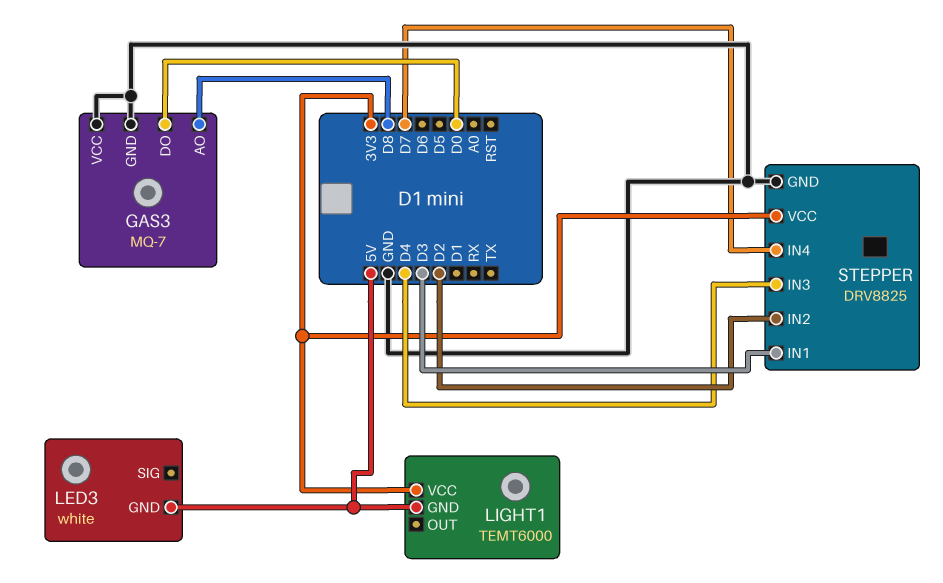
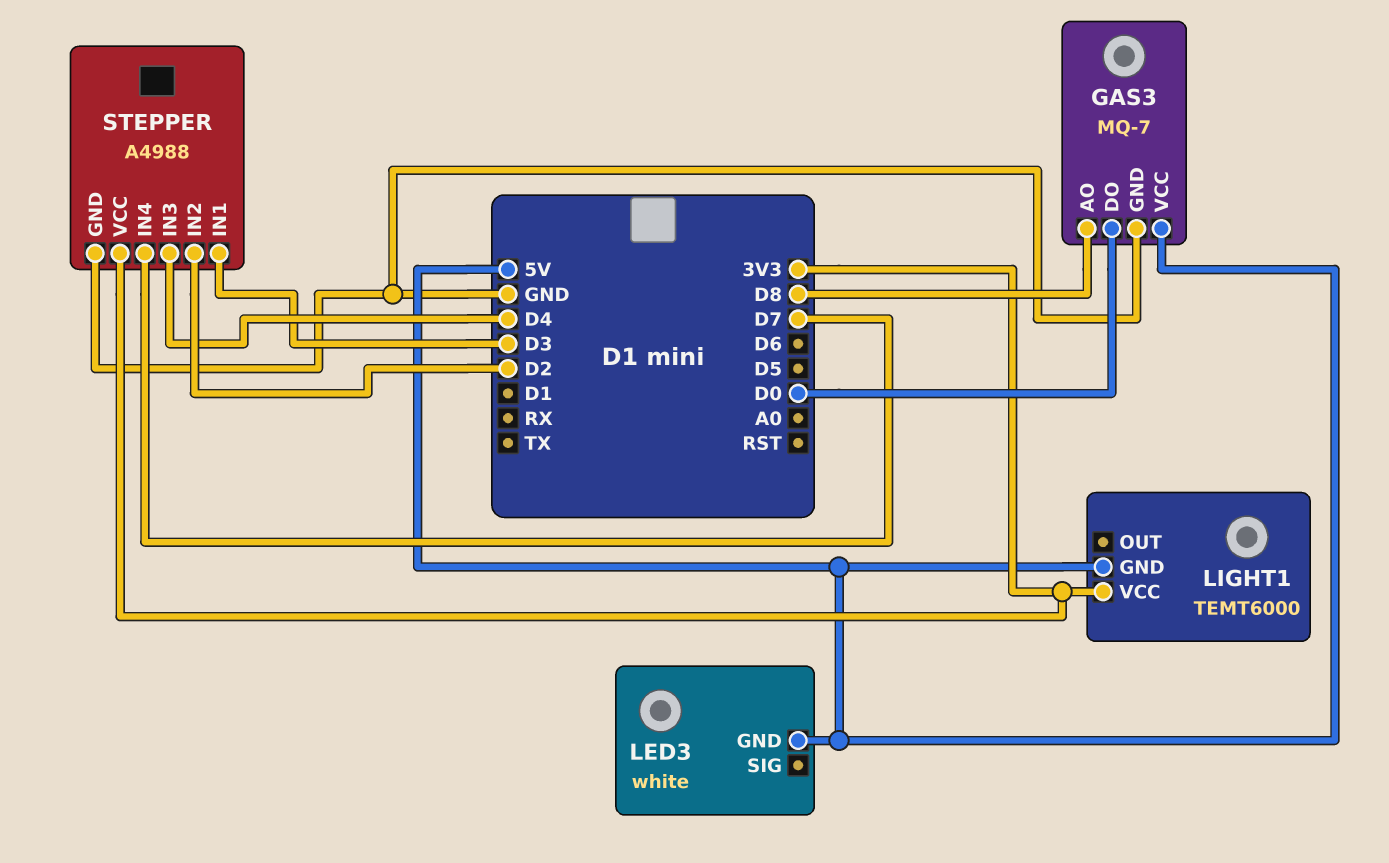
GAS3 pin VCC: GND -> 5V
STEPPER: DRV8825 -> A4988

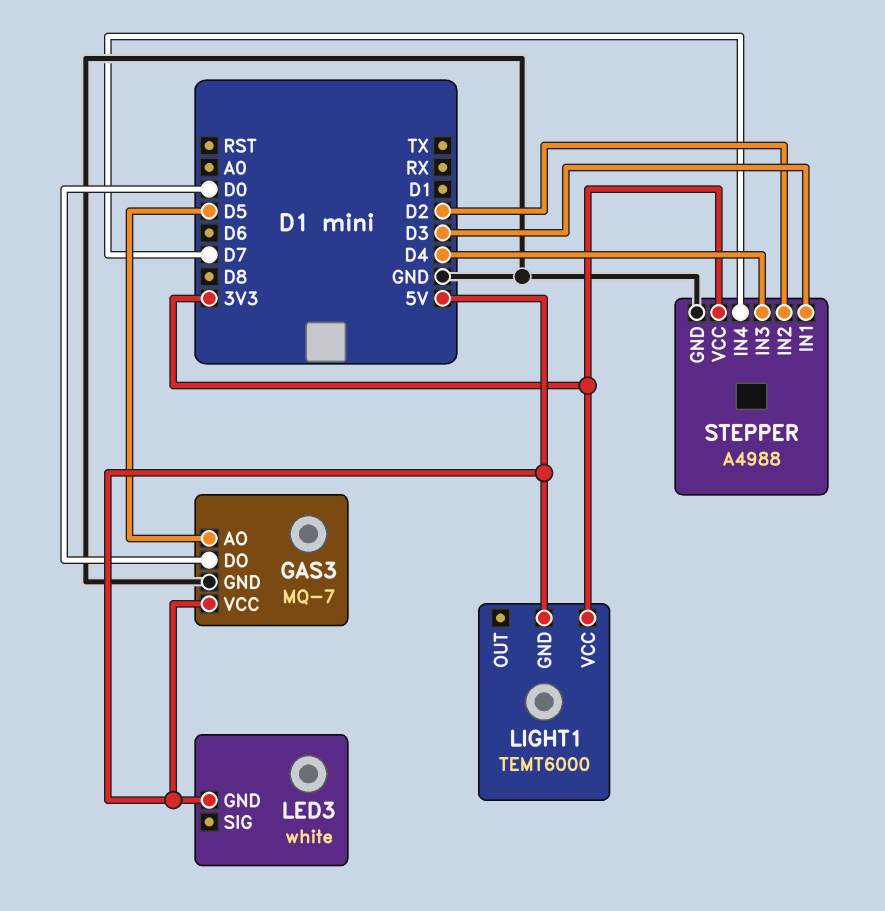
GAS3 pin AO: D8 -> D5

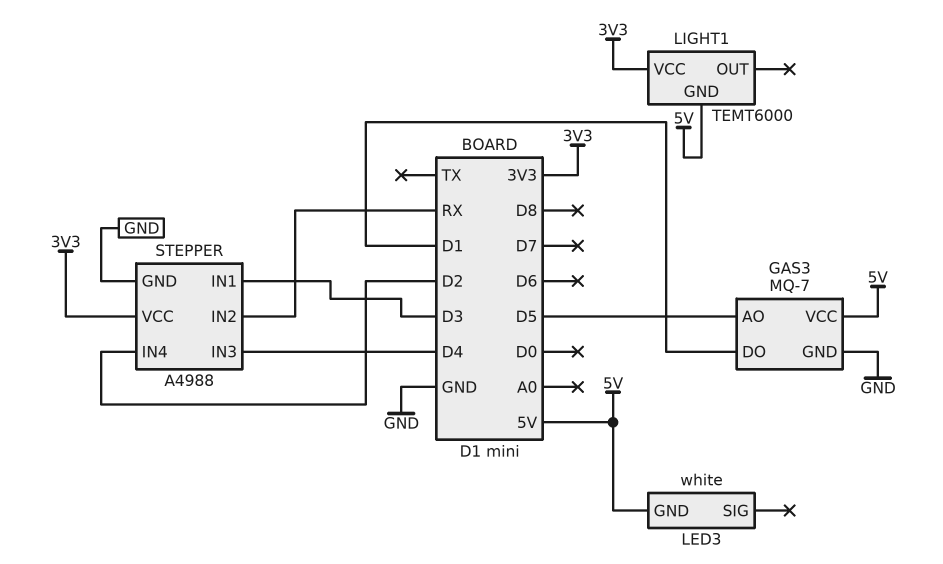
GAS3 pin DO: D0 -> D1
STEPPER pin IN2: D2 -> RX
STEPPER pin IN4: D7 -> D2

